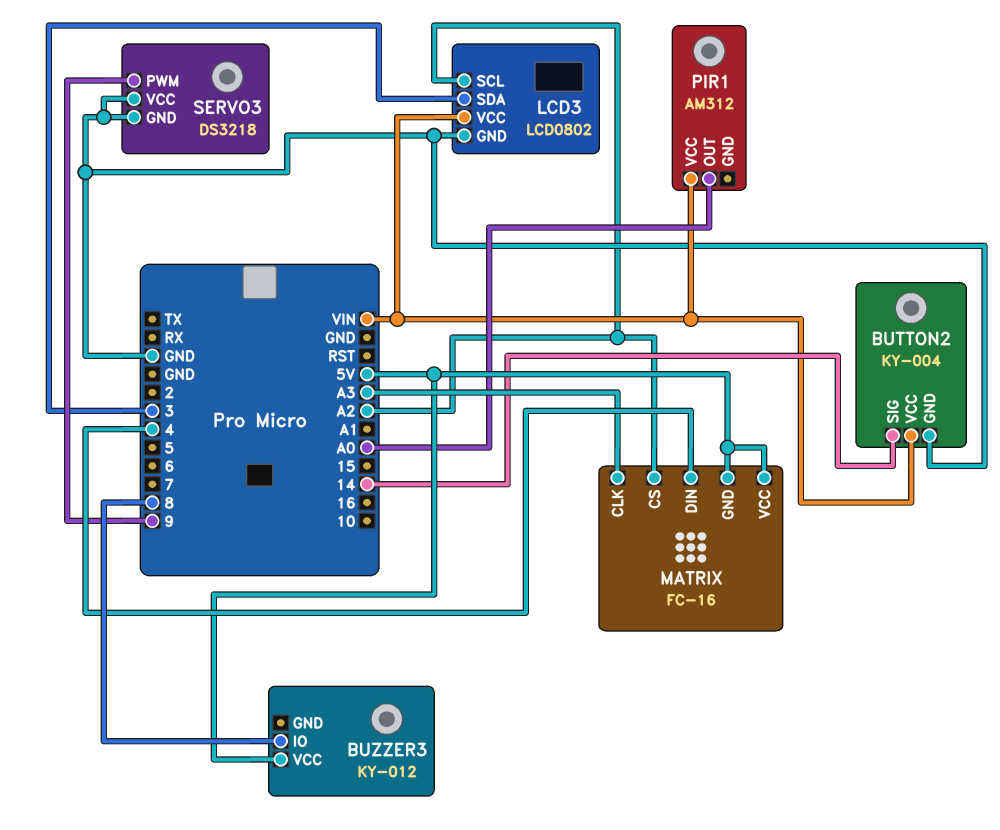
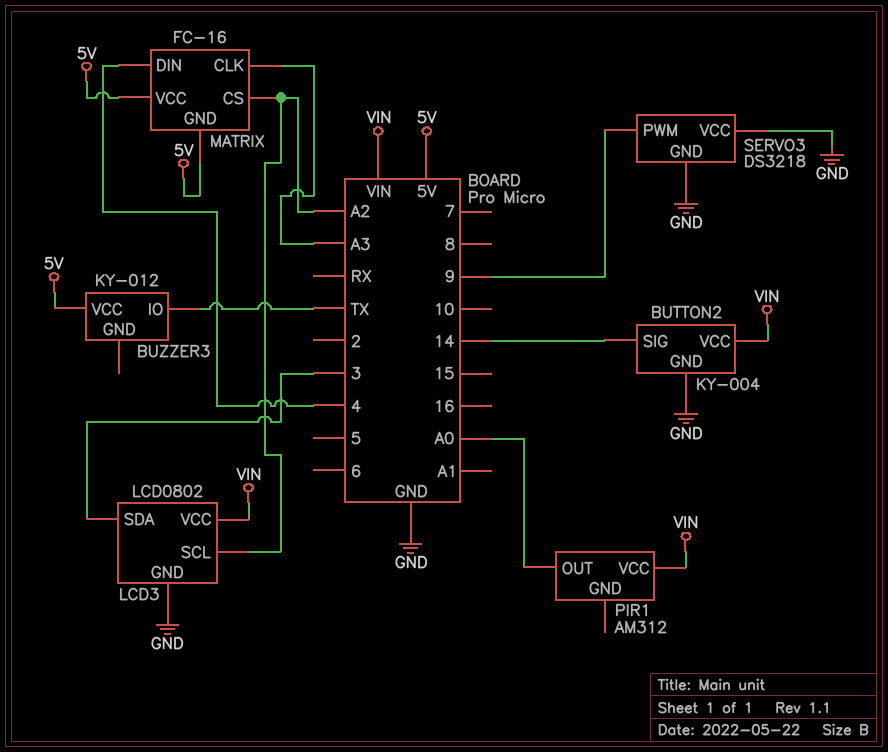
BUZZER3 pin IO: 8 -> TX

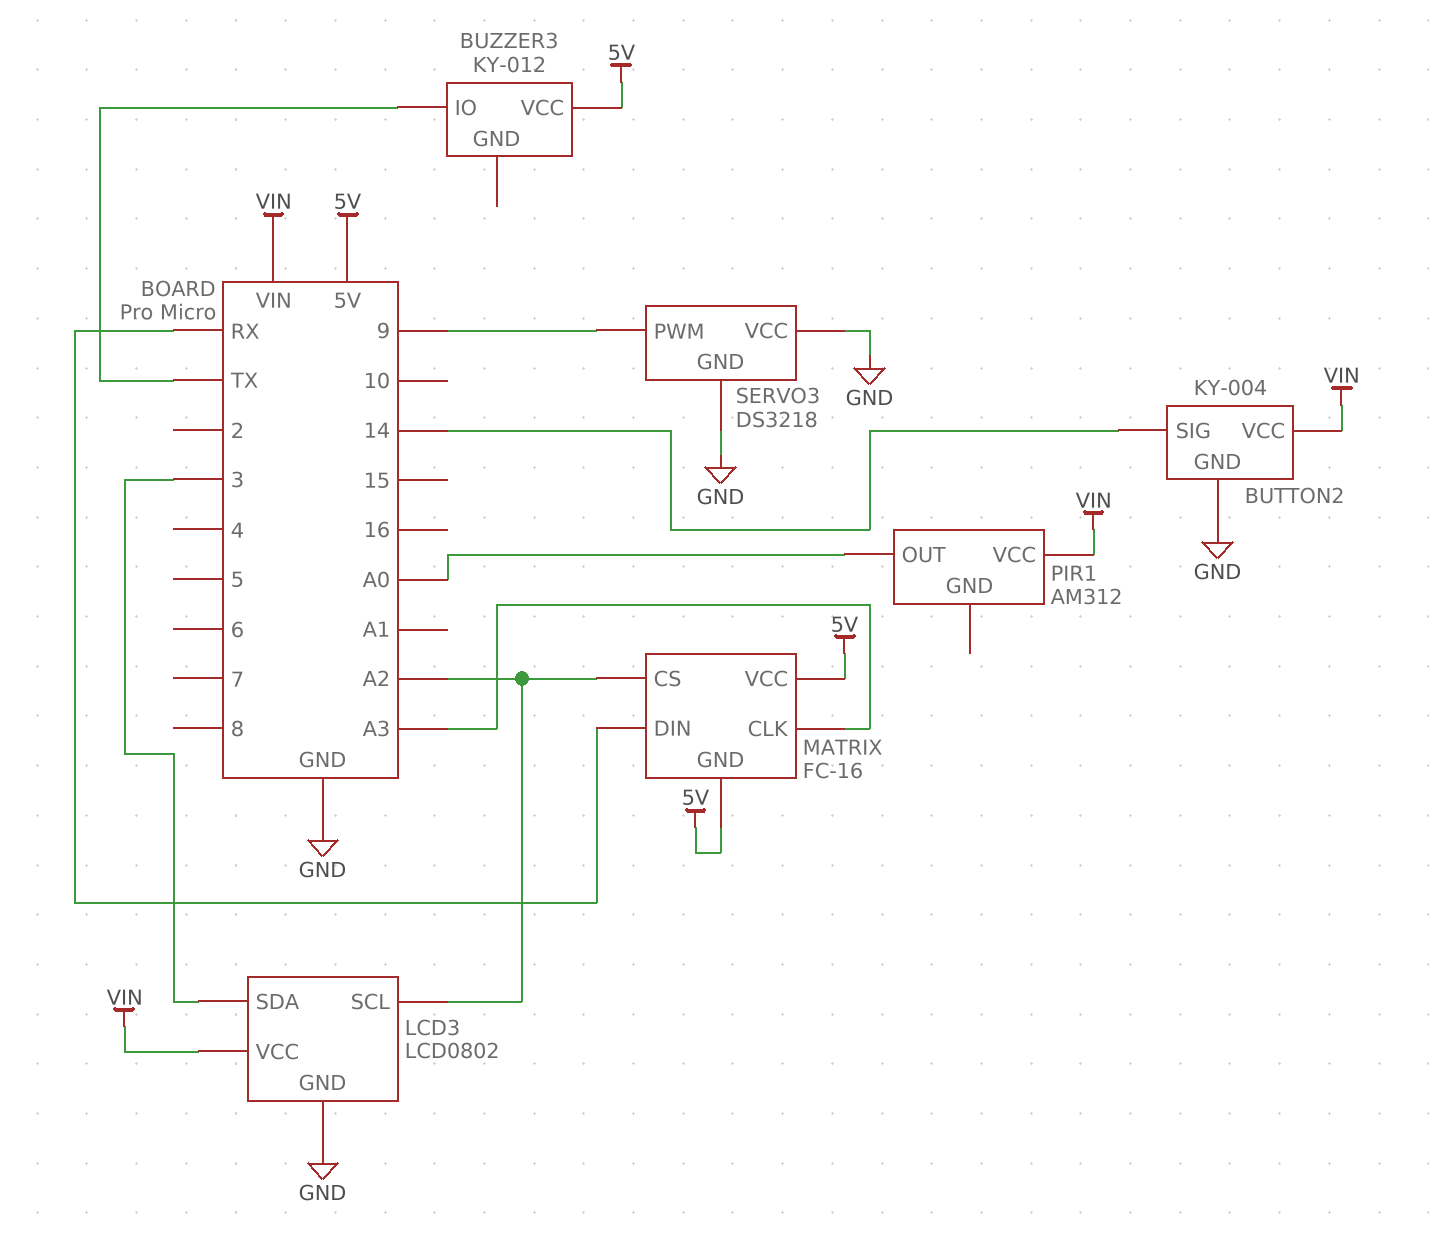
MATRIX pin DIN: 4 -> RX

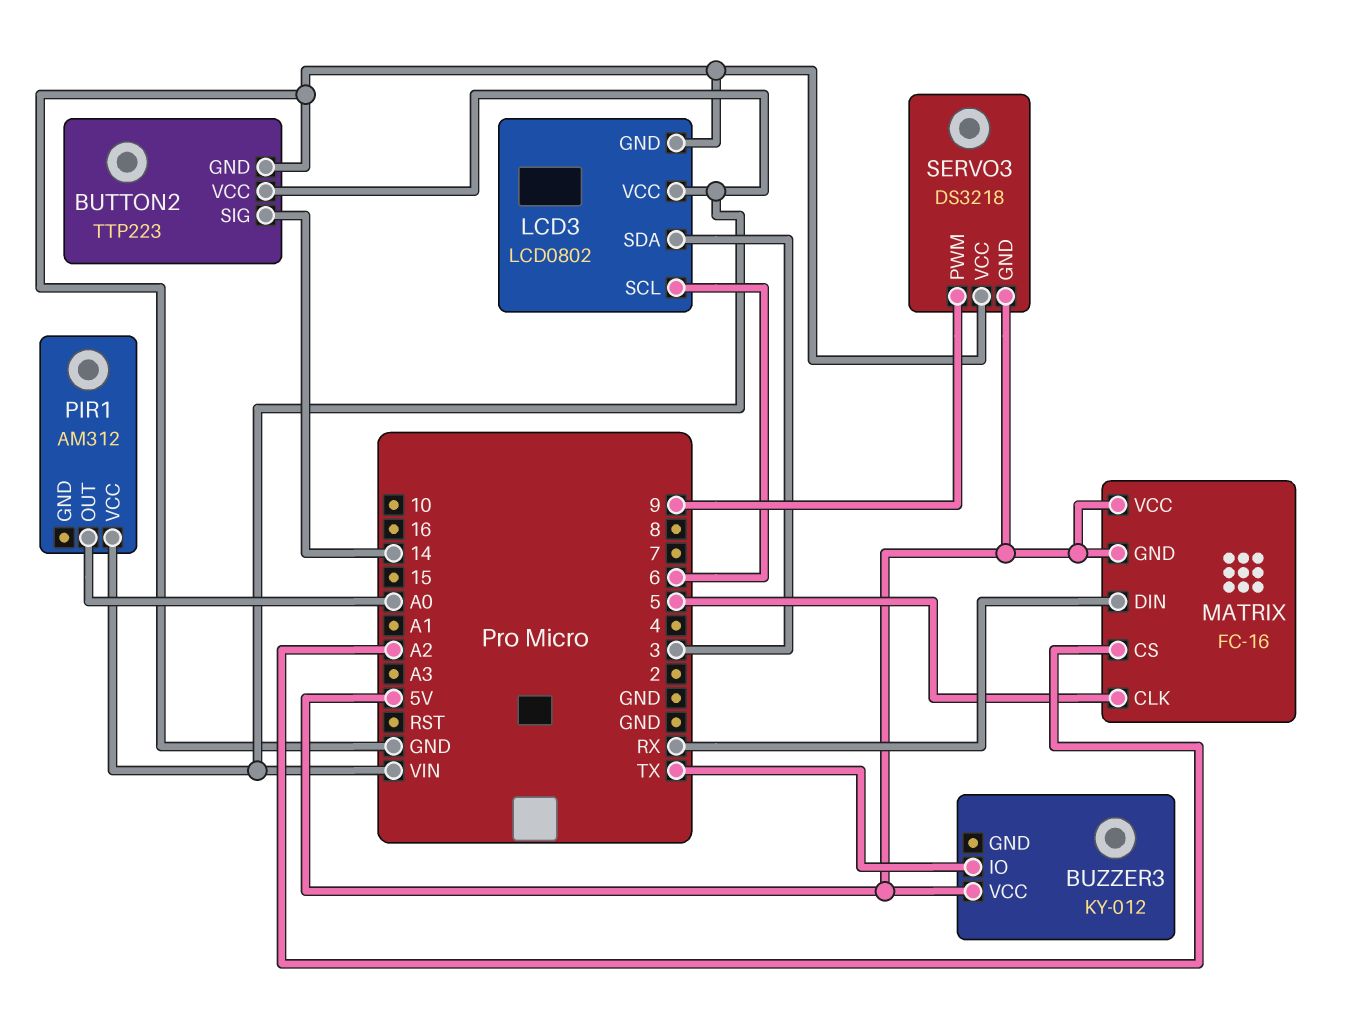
BUTTON2: KY-004 -> TTP223
LCD3 pin SCL: A2 -> 6
MATRIX pin CLK: A3 -> 5
SERVO3 pin GND: GND -> 5V

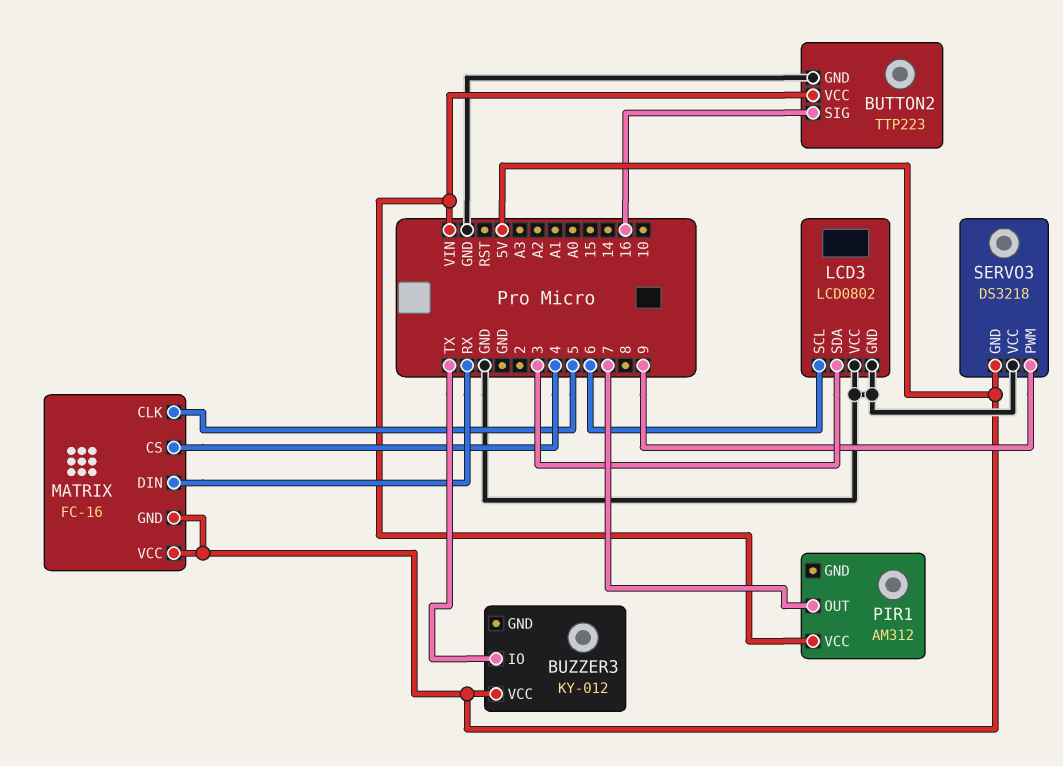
BUTTON2 pin SIG: 14 -> 16
LCD3 pin VCC: VIN -> GND
MATRIX pin CS: A2 -> 4
PIR1 pin OUT: A0 -> 7

